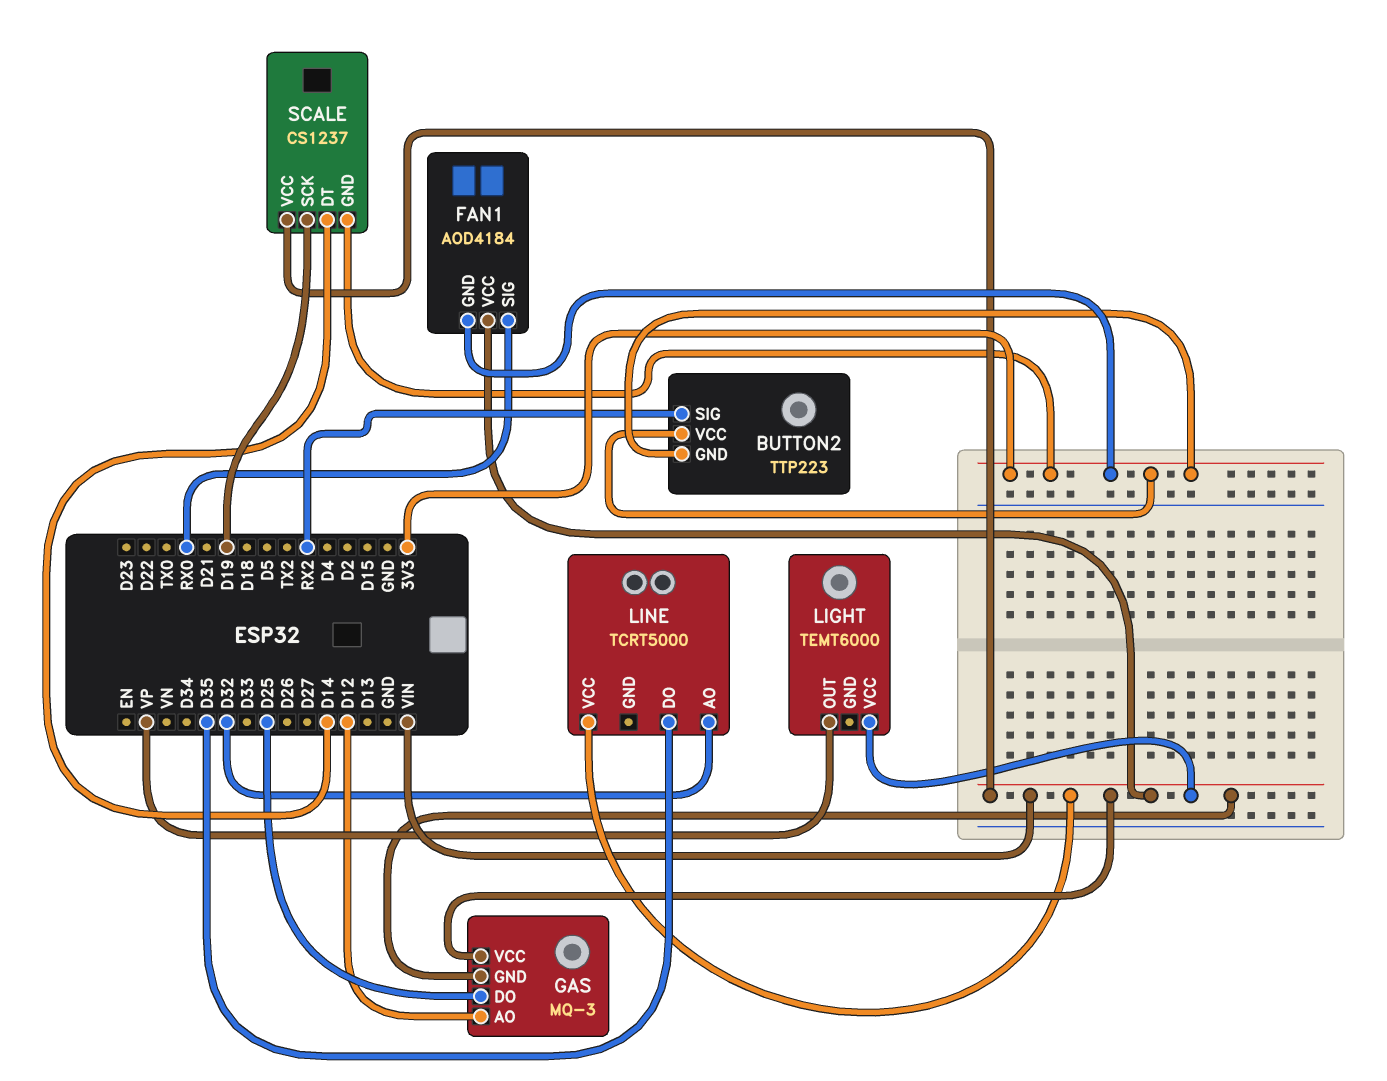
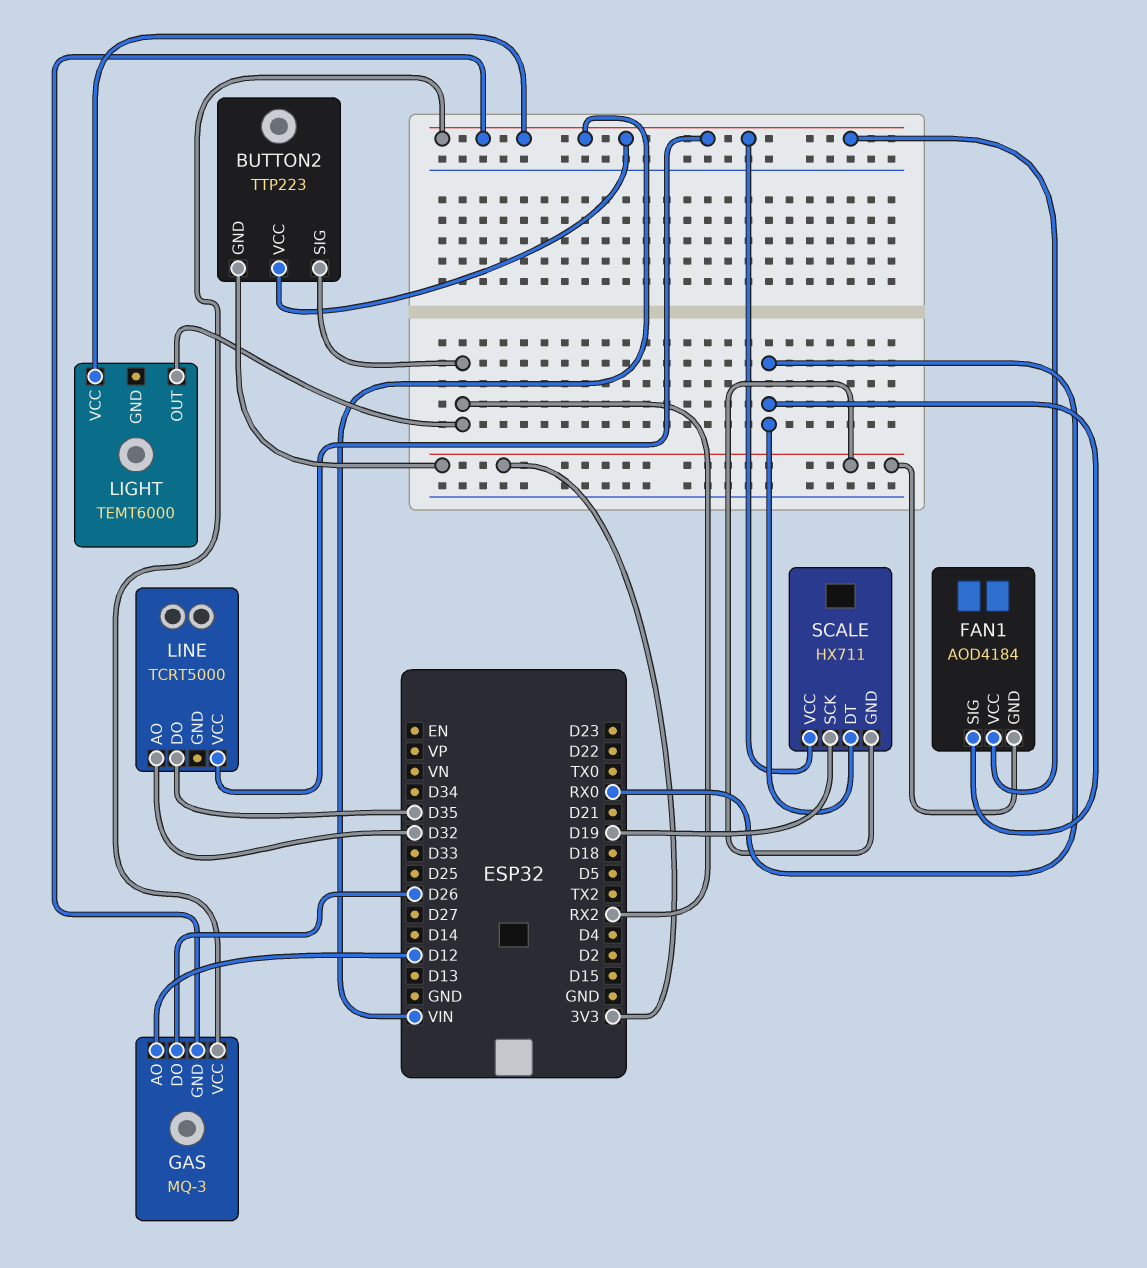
BUTTON2 pin VCC: 3V3 -> VIN
GAS pin DO: D25 -> D26
LIGHT pin OUT: VP -> RX2
SCALE: CS1237 -> HX711
SCALE pin DT: D14 -> RX0

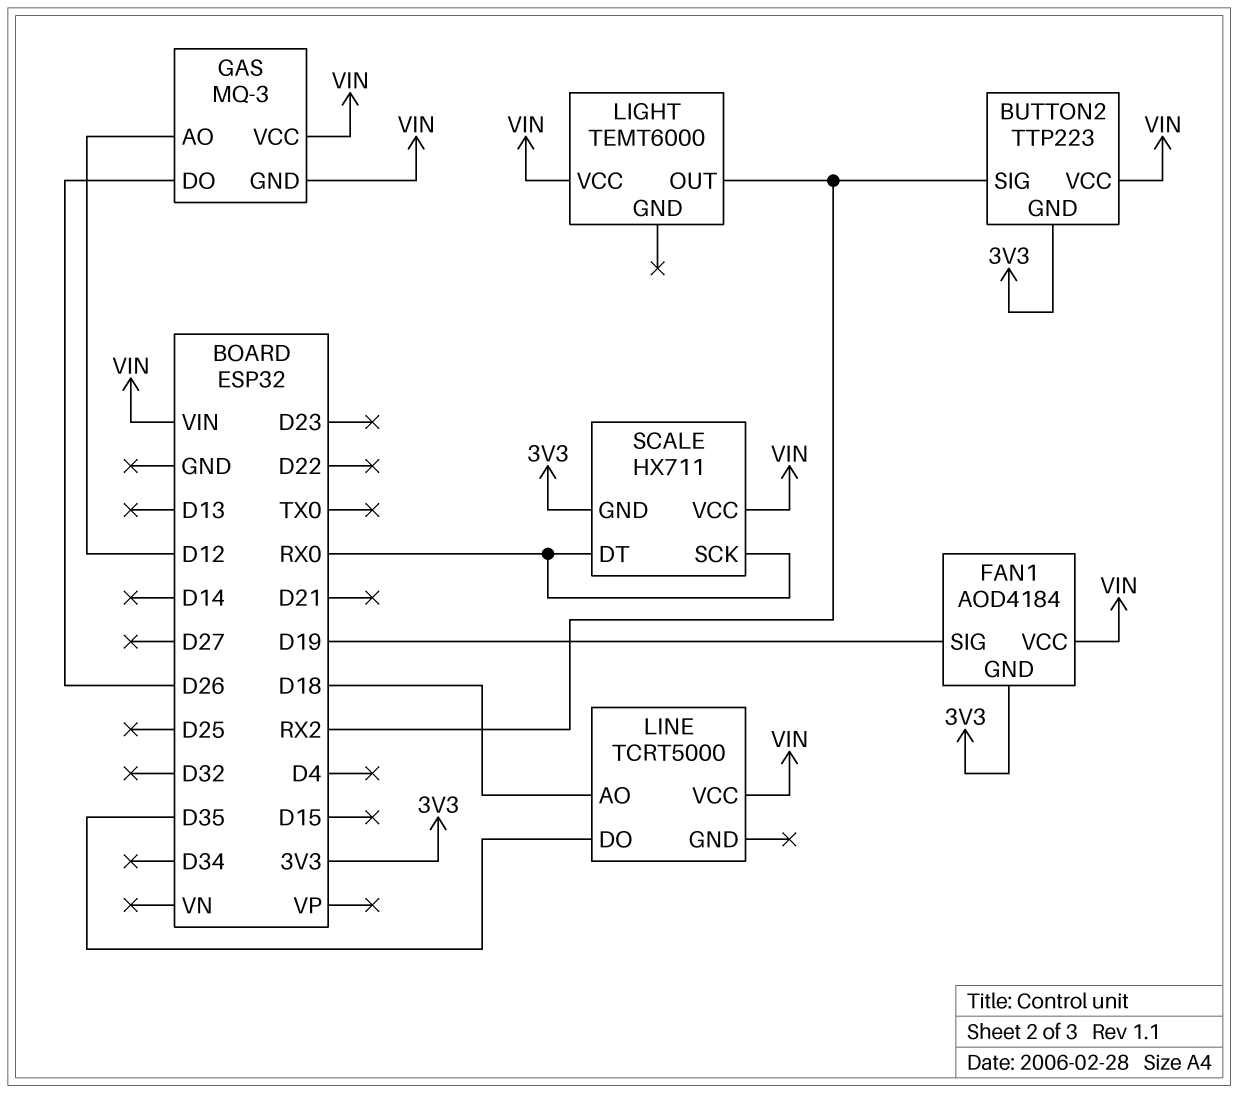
FAN1 pin SIG: RX0 -> D19
LINE pin AO: D32 -> D18
SCALE pin SCK: D19 -> RX0

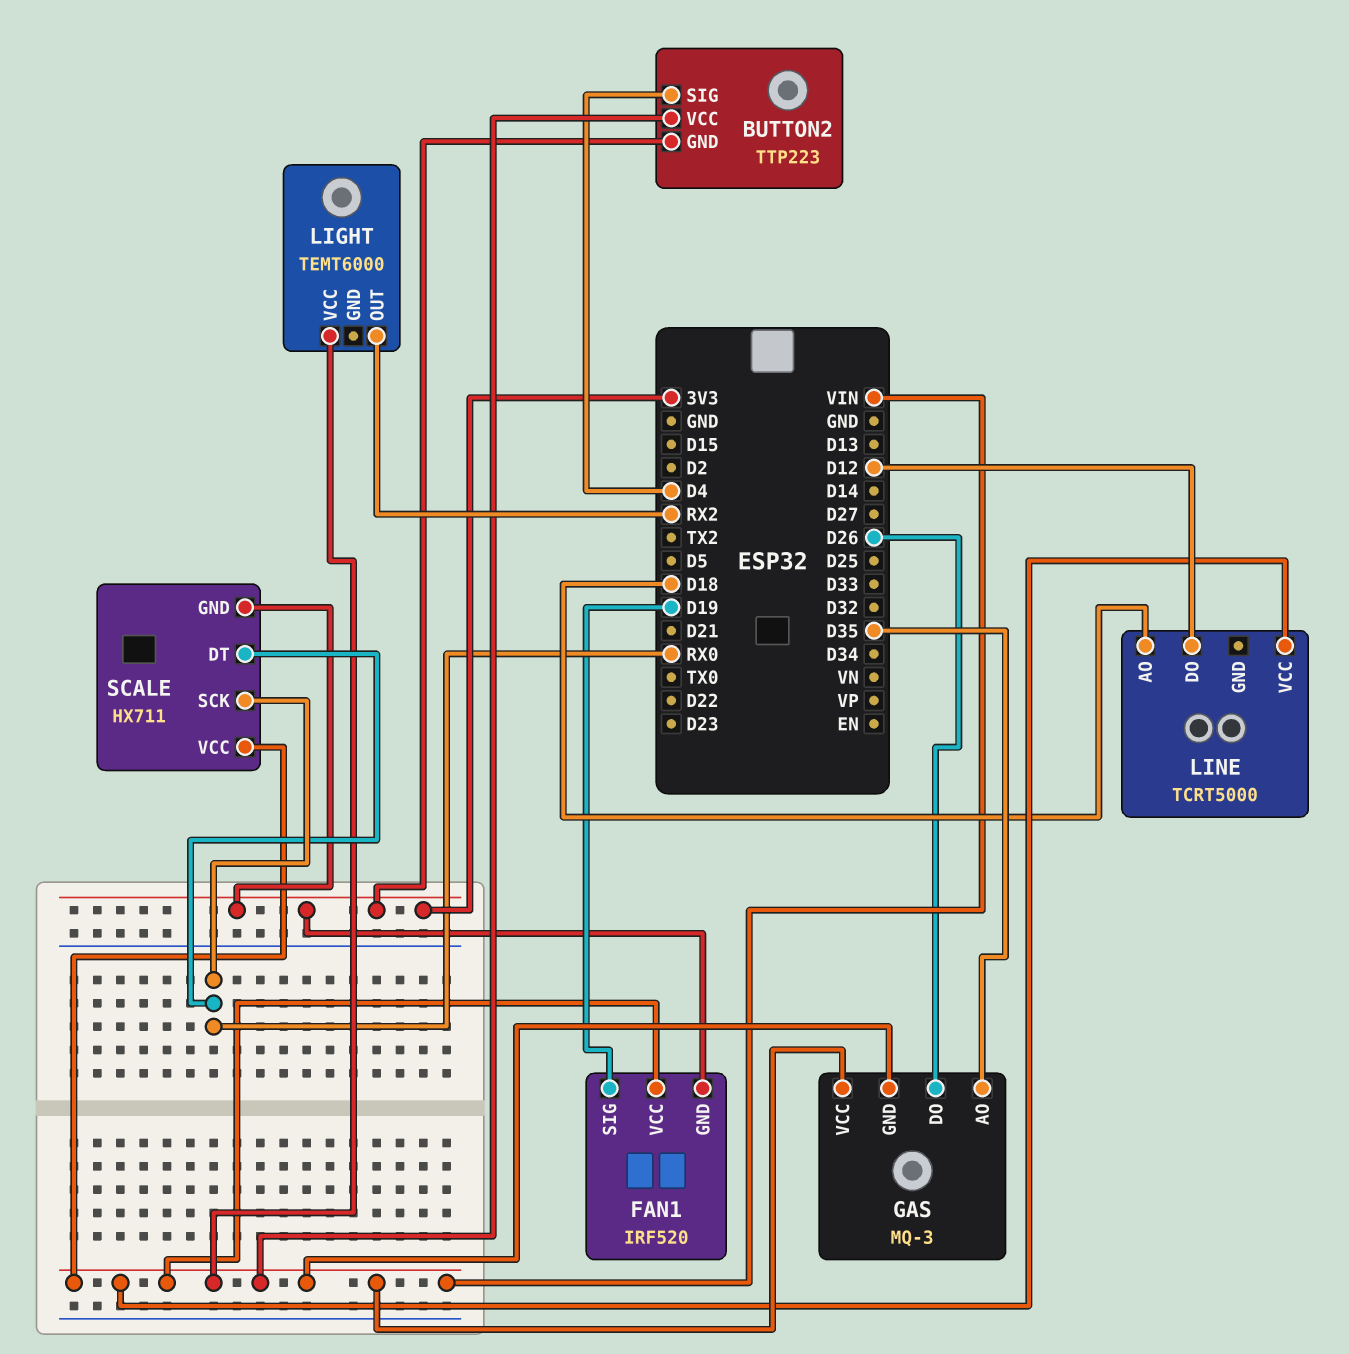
BUTTON2 pin SIG: RX2 -> D4
FAN1: AOD4184 -> IRF520
GAS pin AO: D12 -> D35
LINE pin DO: D35 -> D12

